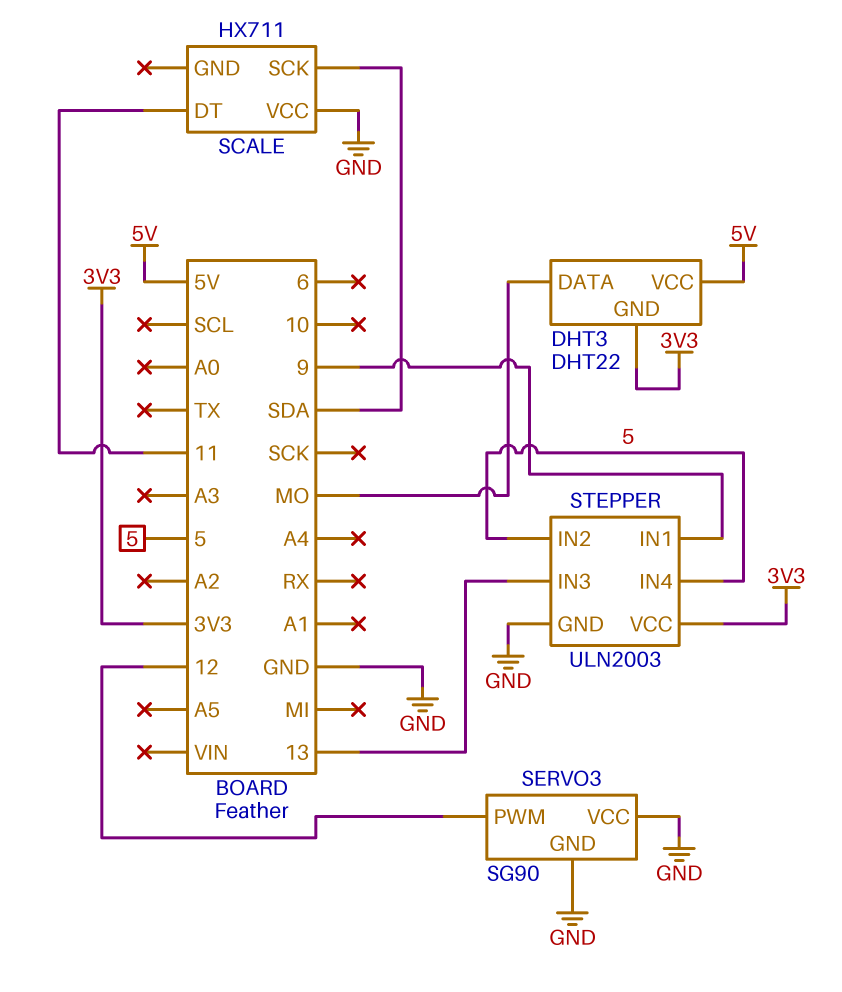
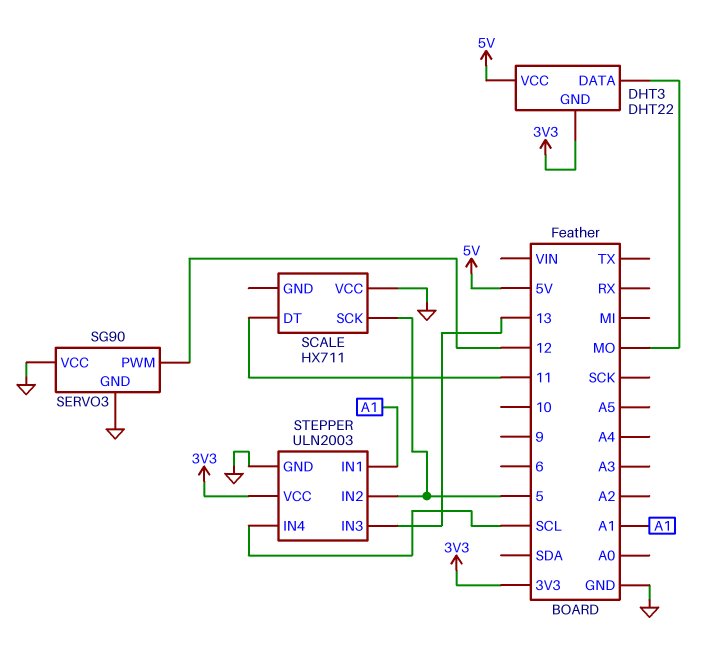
SCALE pin SCK: SDA -> 5
STEPPER pin IN1: 9 -> A1
STEPPER pin IN4: 5 -> SCL

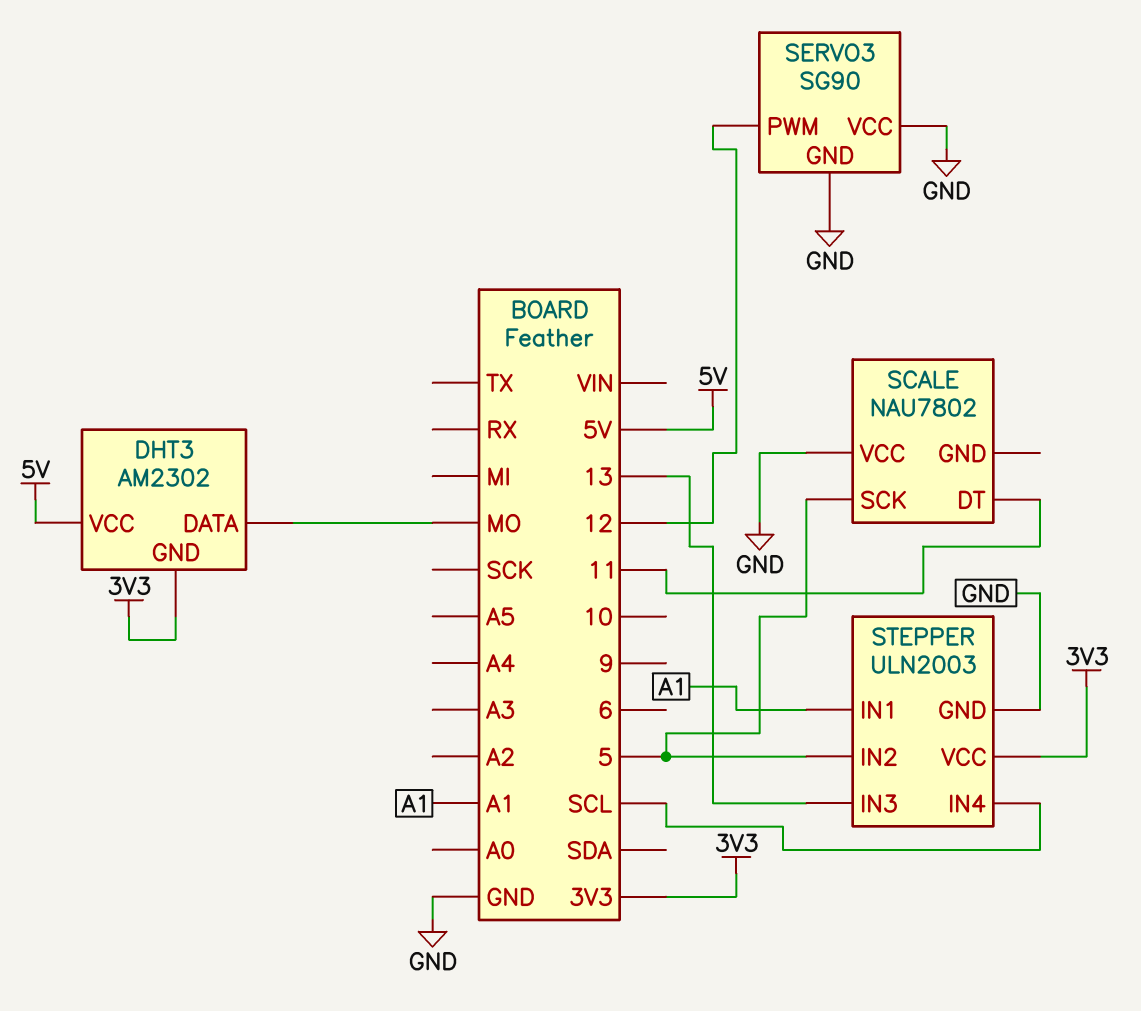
DHT3: DHT22 -> AM2302
SCALE: HX711 -> NAU7802

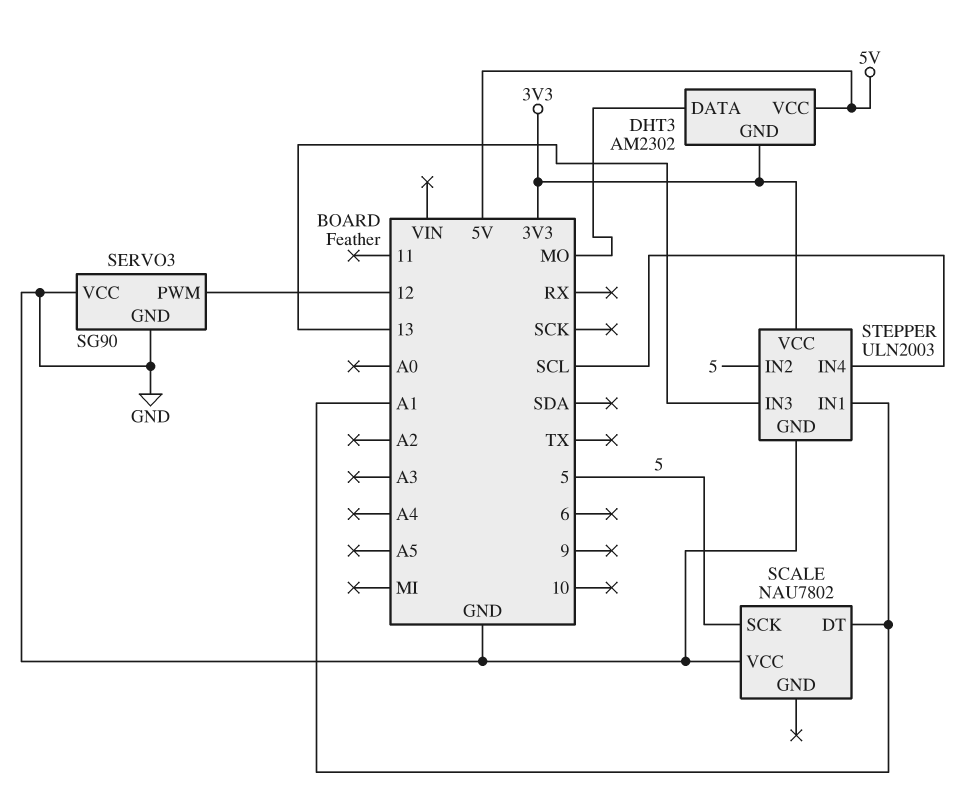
SCALE pin DT: 11 -> A1

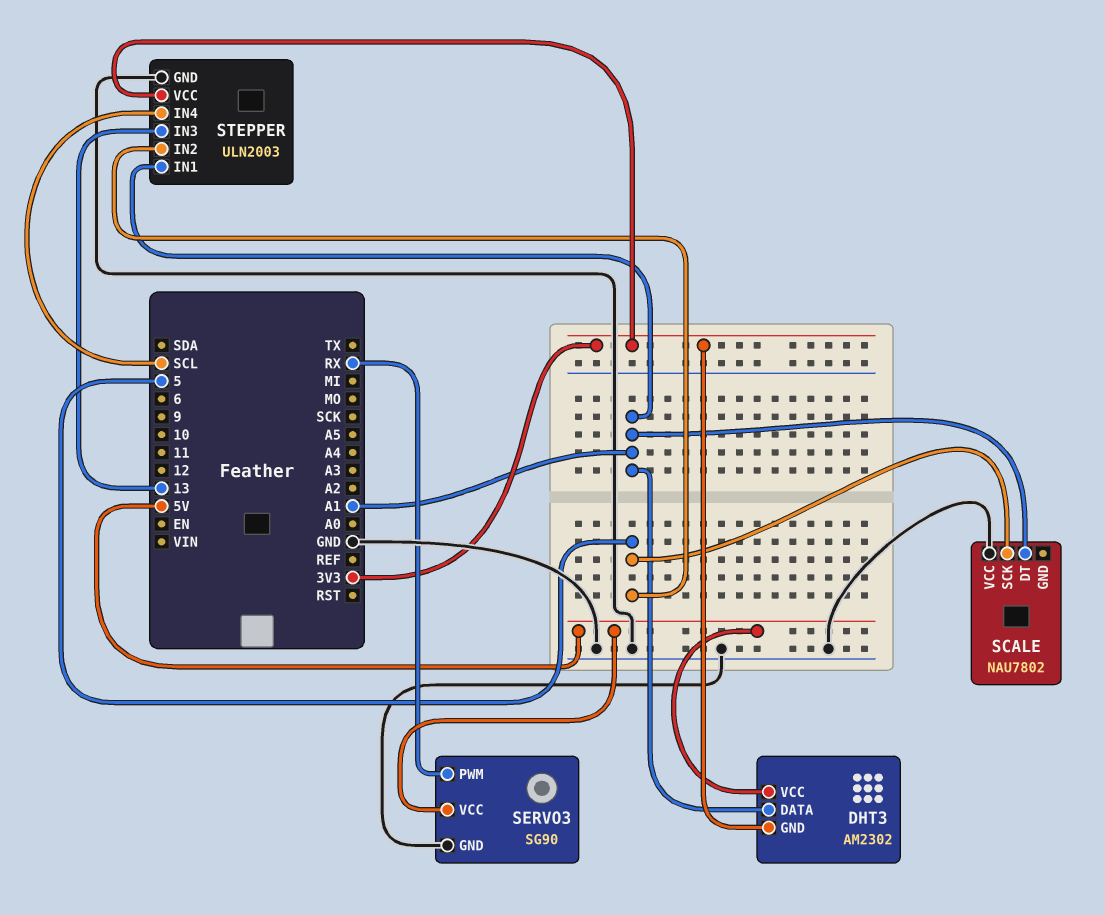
DHT3 pin DATA: MO -> A1
SERVO3 pin PWM: 12 -> RX
SERVO3 pin VCC: GND -> 5V

